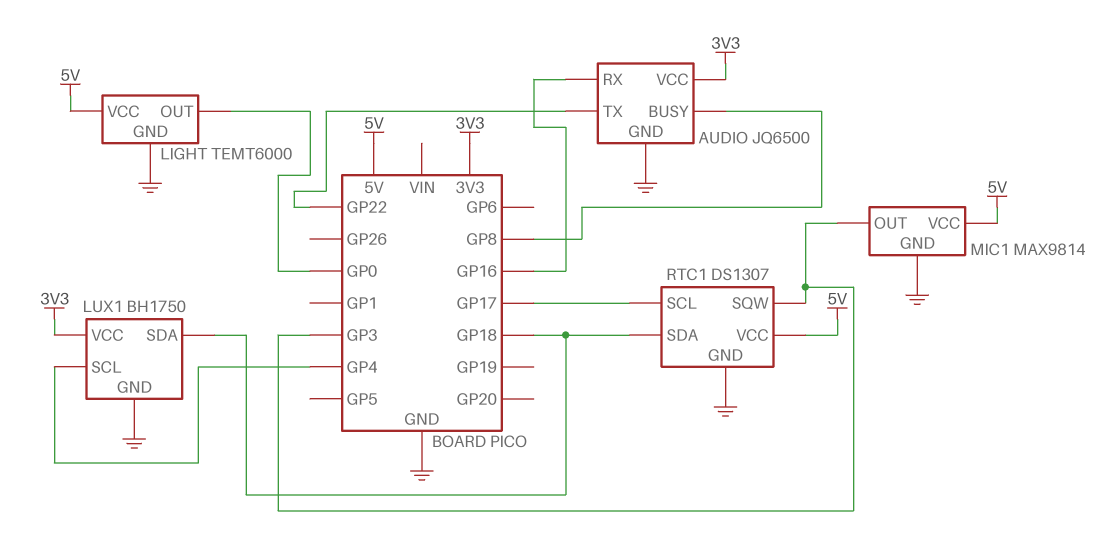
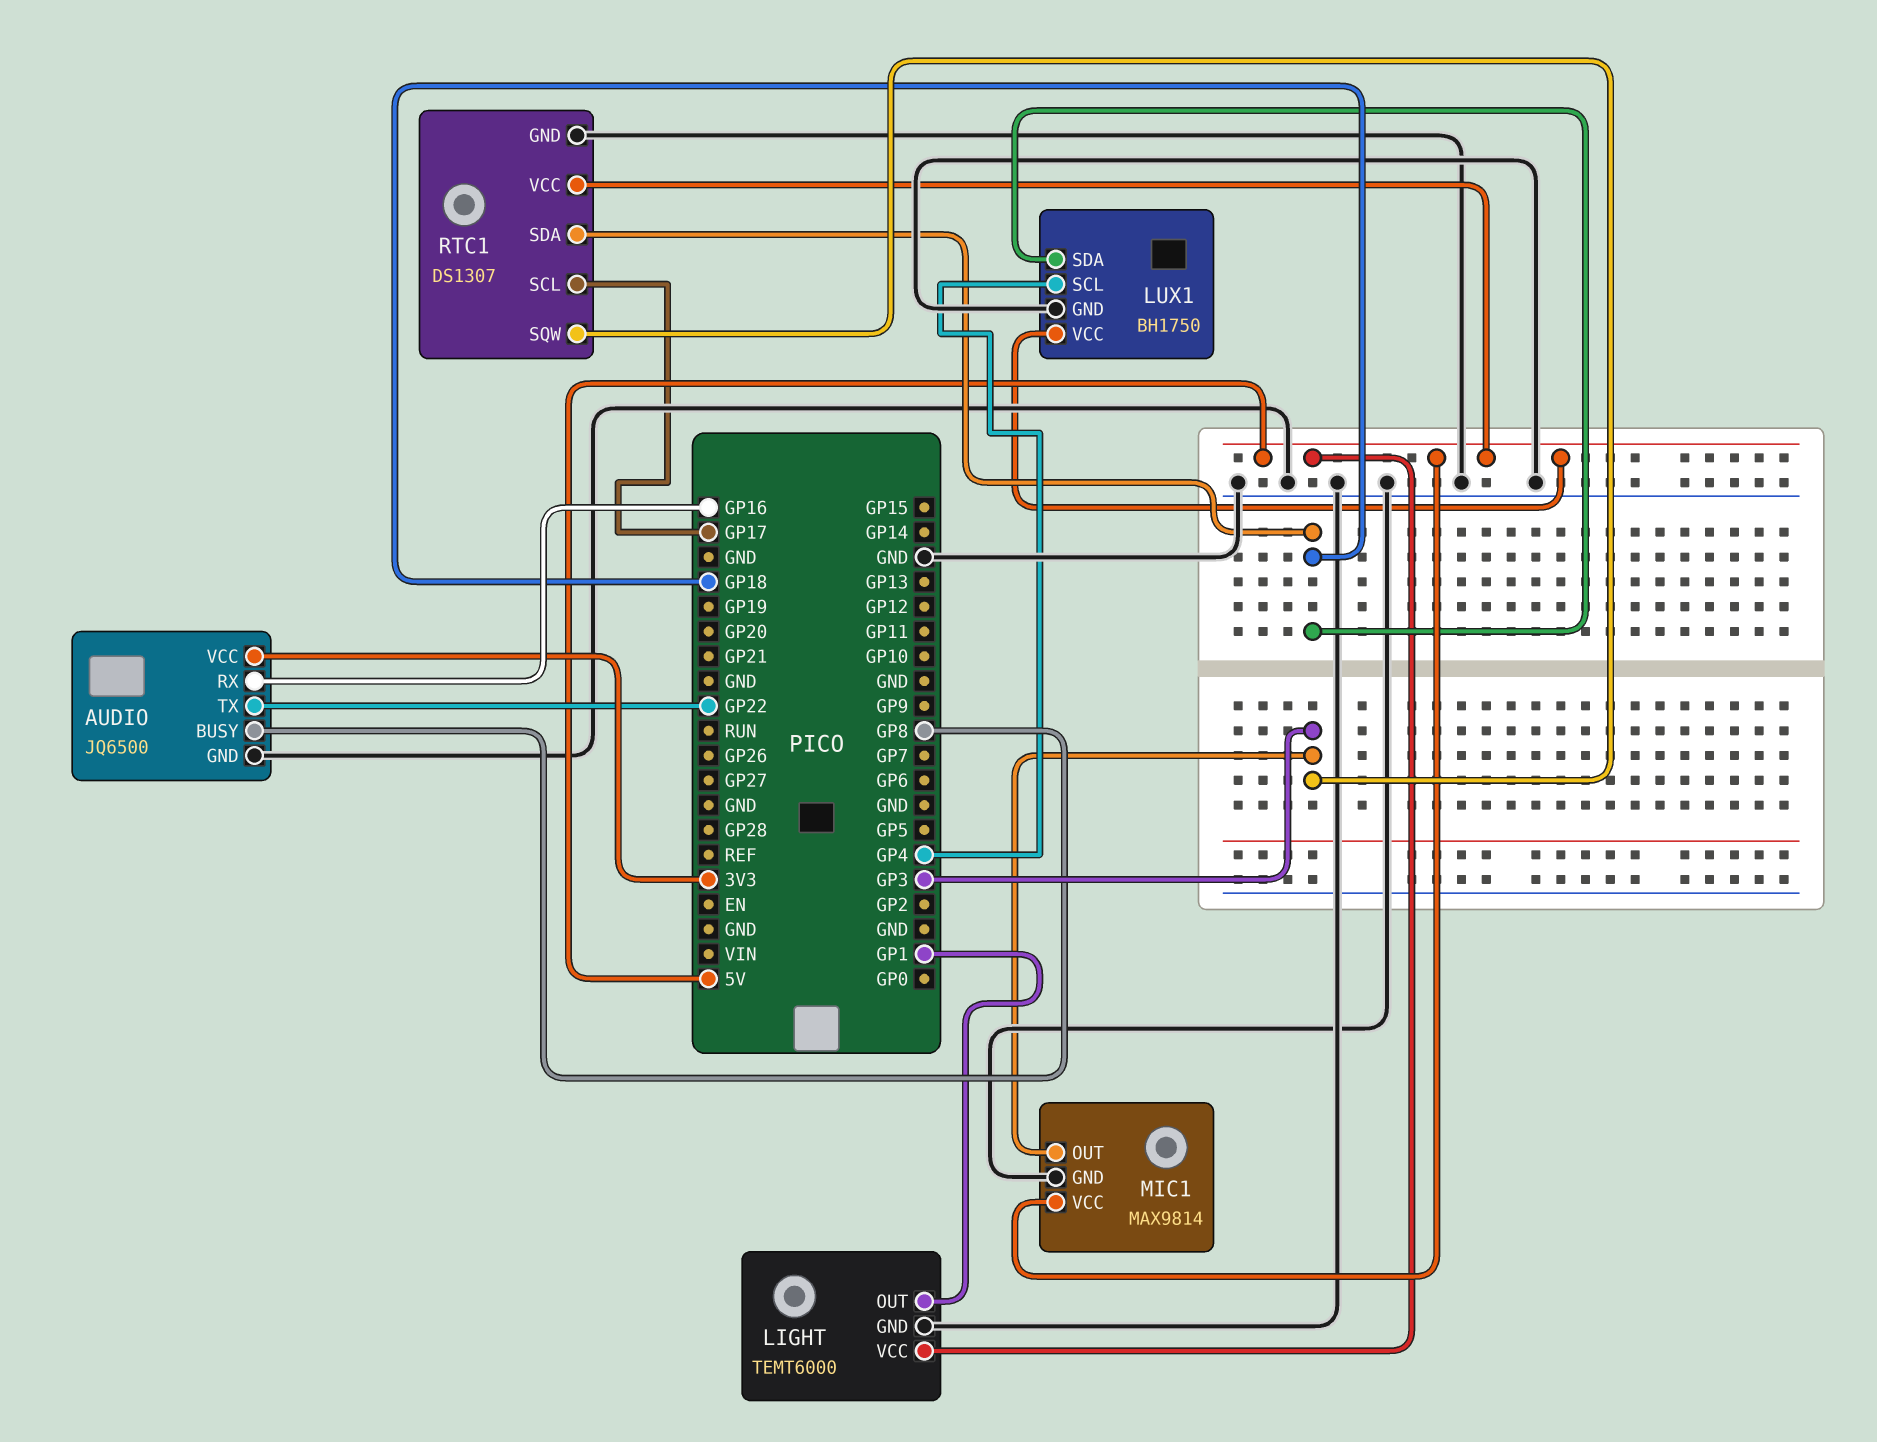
LIGHT pin OUT: GP0 -> GP1
LUX1 pin VCC: 3V3 -> 5V

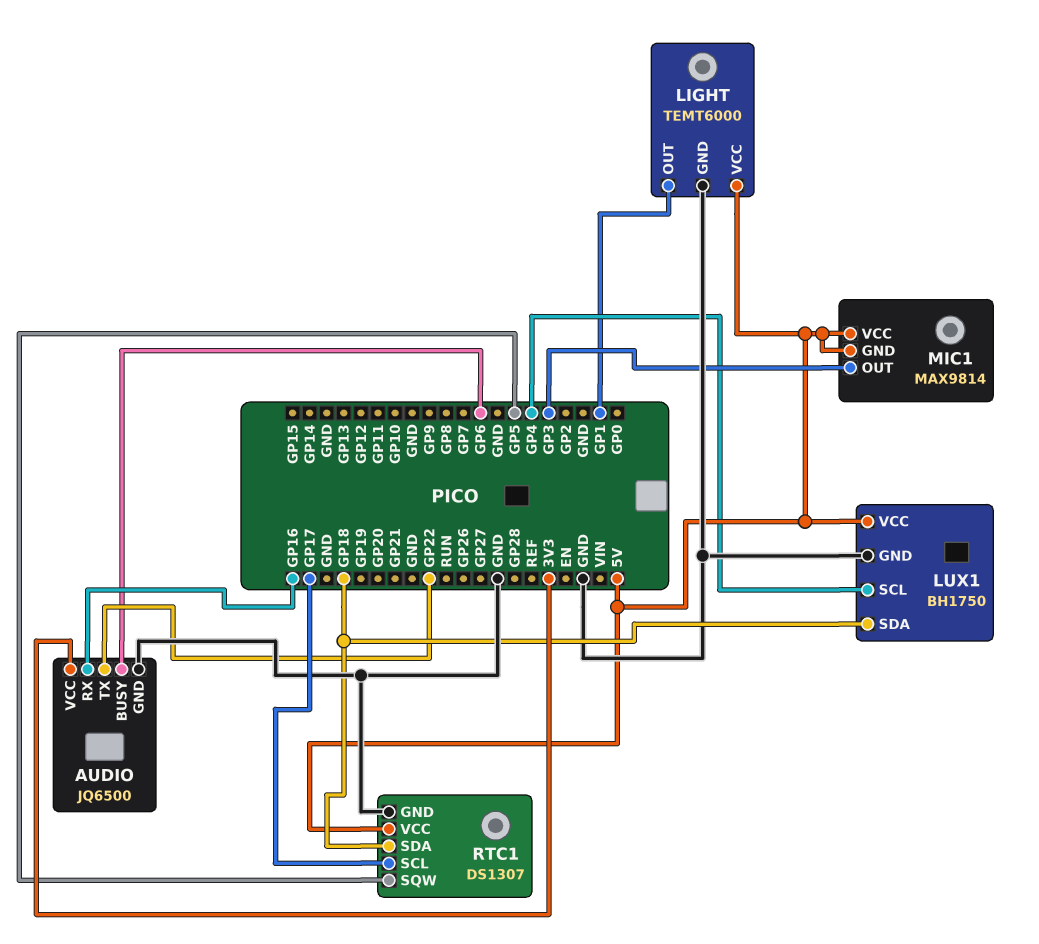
AUDIO pin BUSY: GP8 -> GP6
MIC1 pin GND: GND -> 5V
RTC1 pin SQW: GP3 -> GP5

